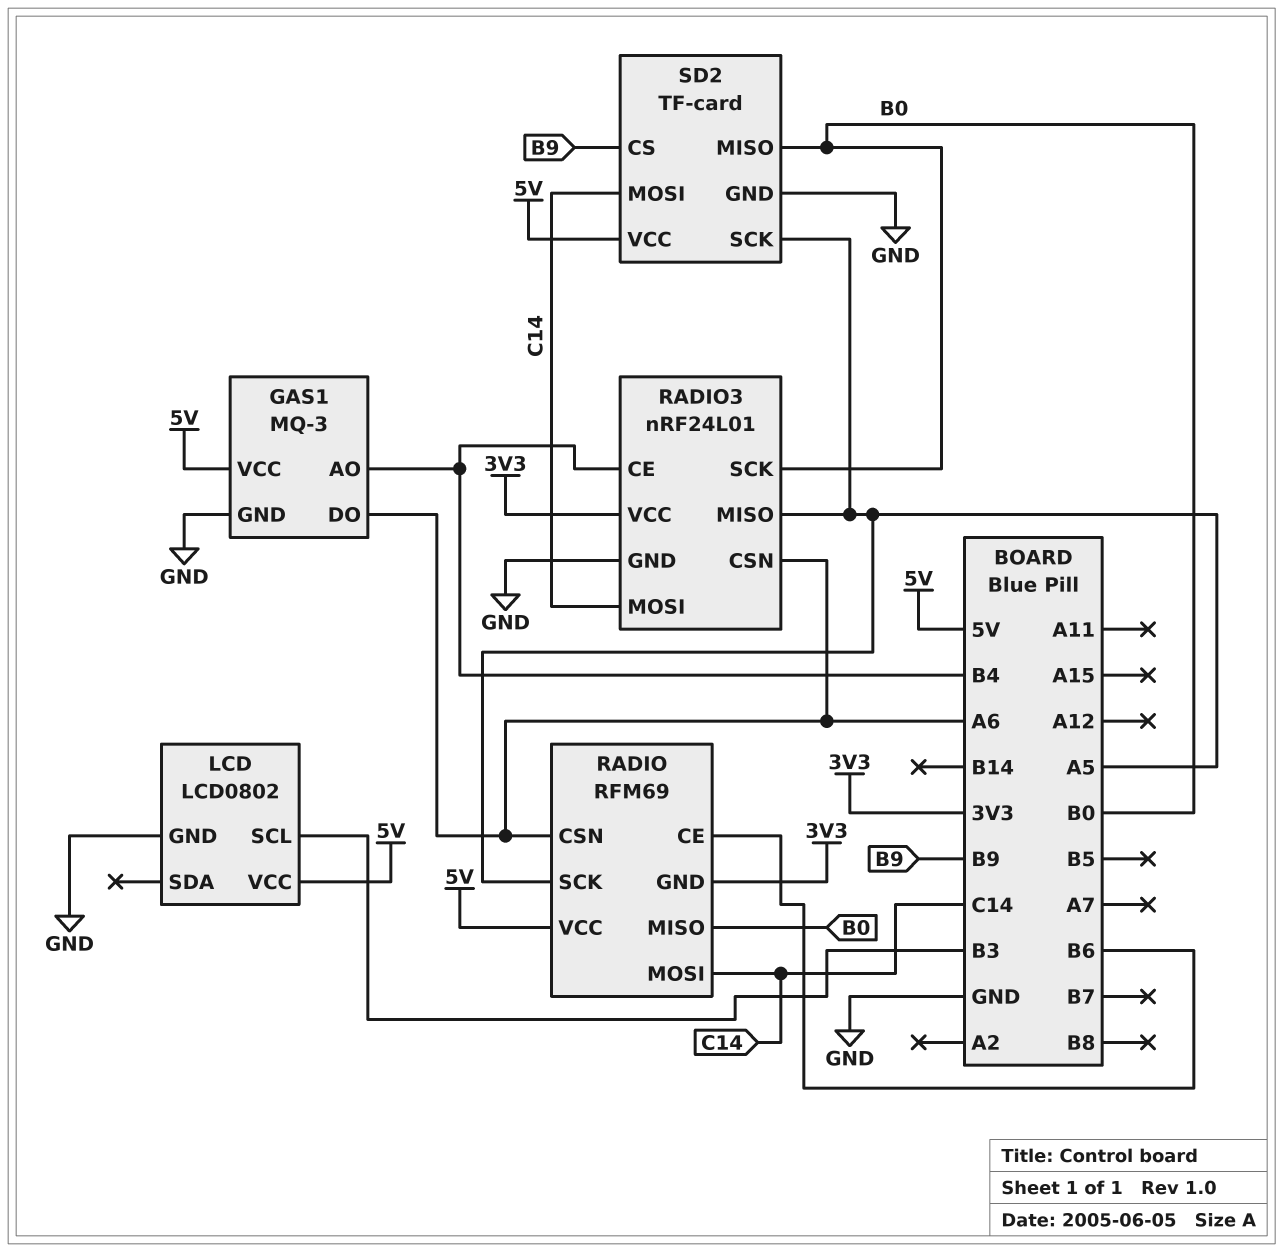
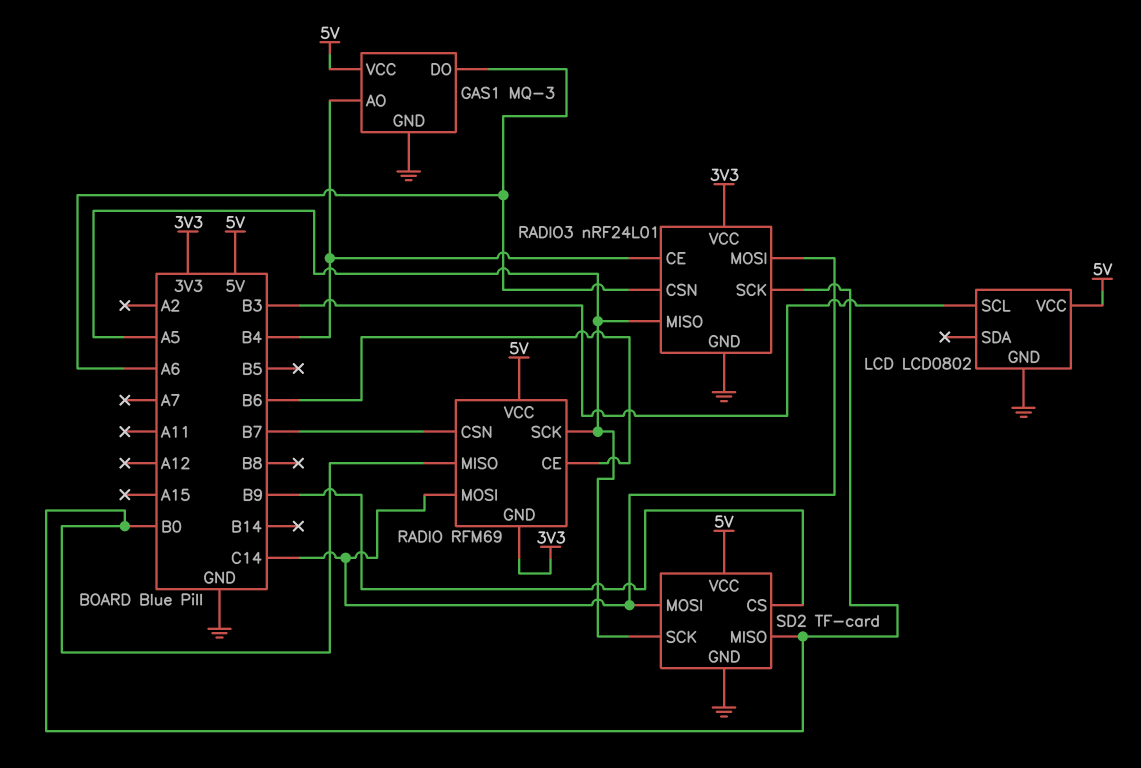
RADIO pin CSN: A6 -> B7

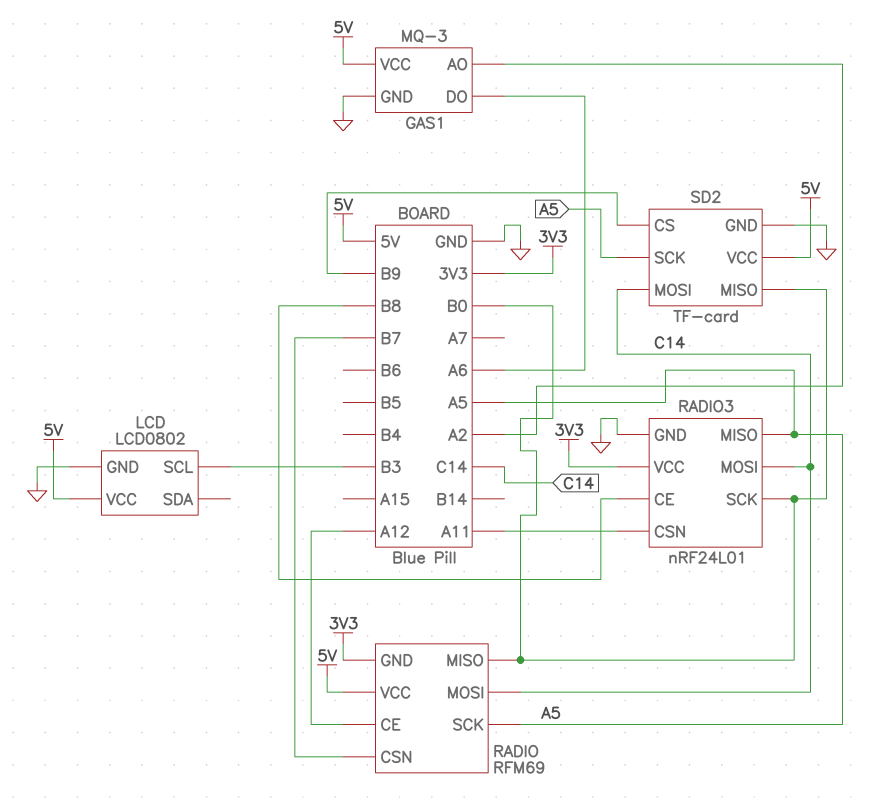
GAS1 pin AO: B4 -> A2
RADIO pin CE: B6 -> A12
RADIO3 pin CE: B4 -> B8
RADIO3 pin CSN: A6 -> A11

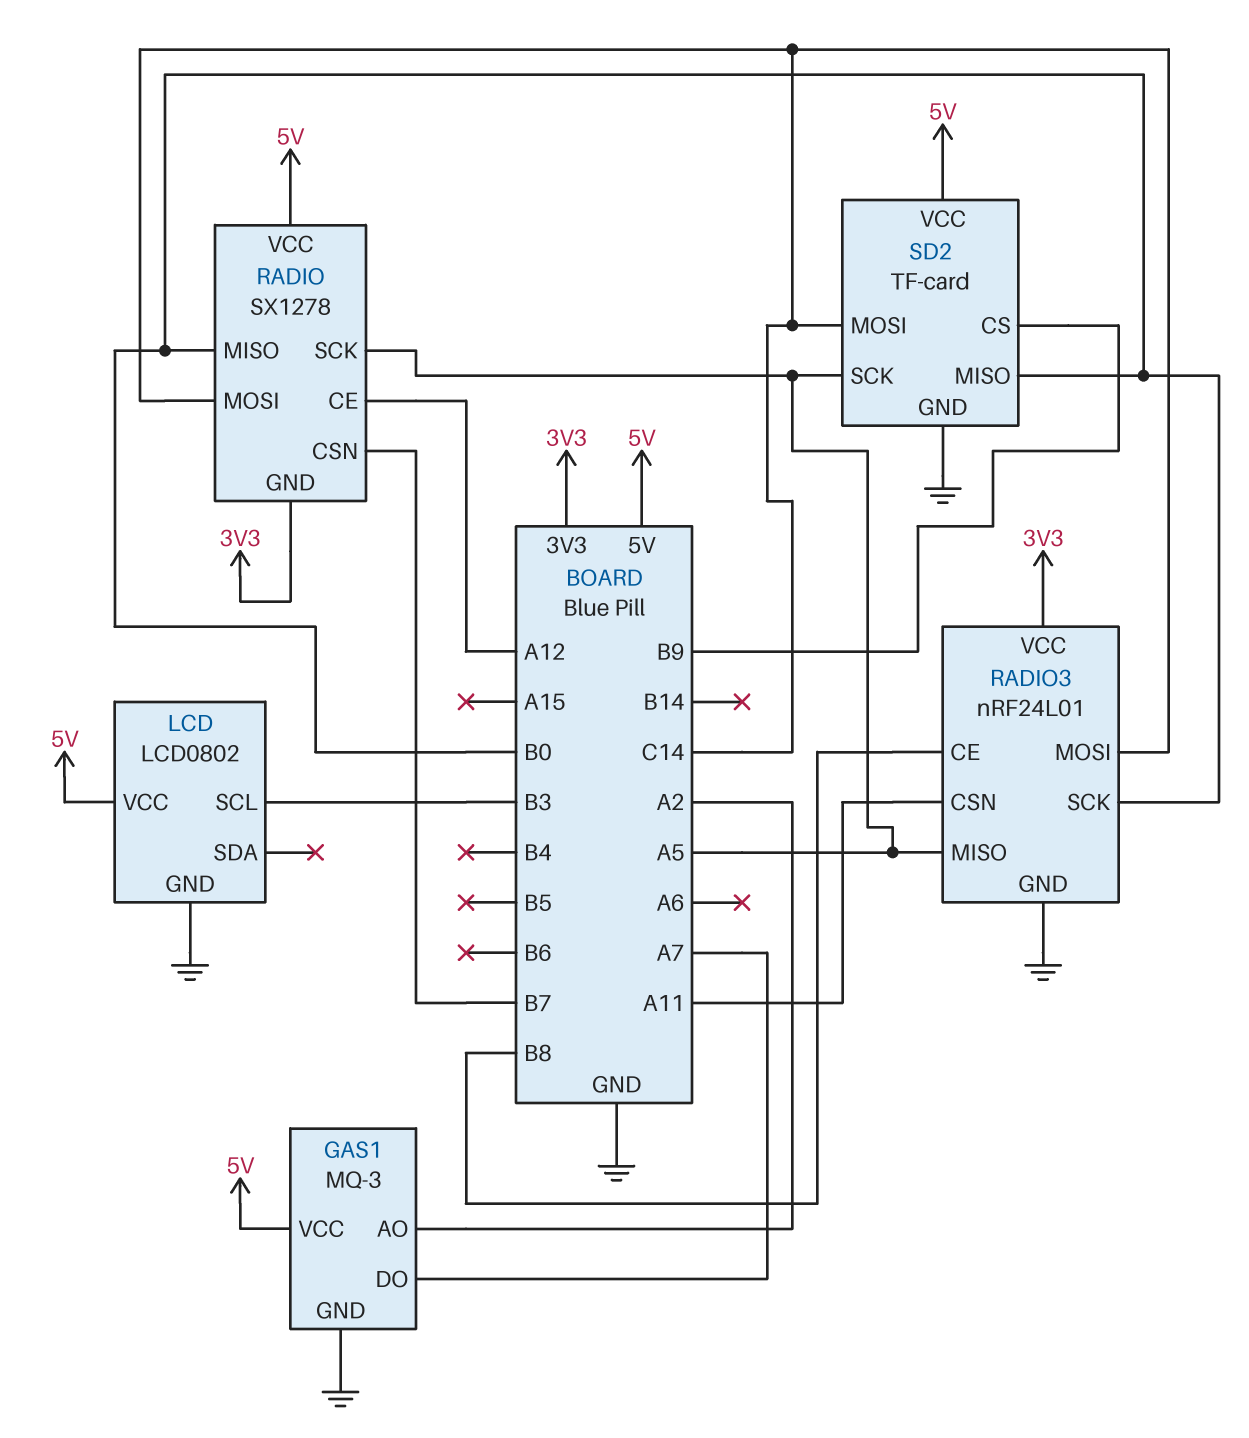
GAS1 pin DO: A6 -> A7
RADIO: RFM69 -> SX1278

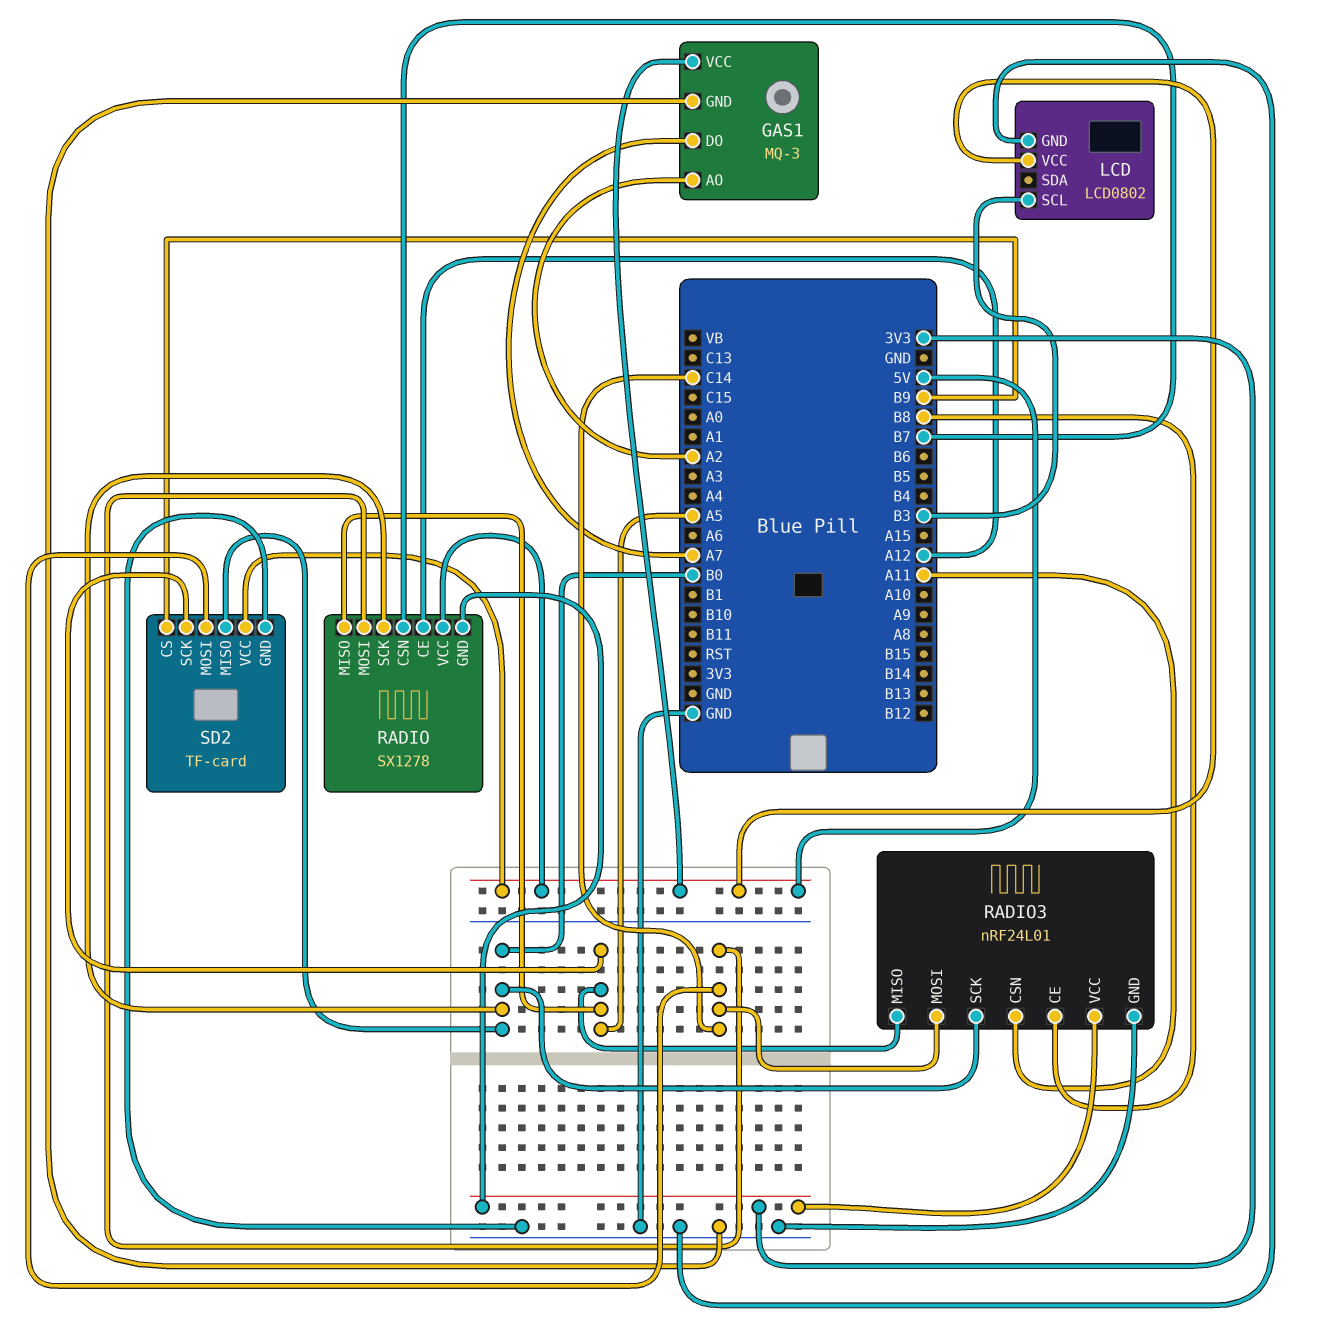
RADIO pin MISO: B0 -> A5
RADIO pin SCK: A5 -> B0

